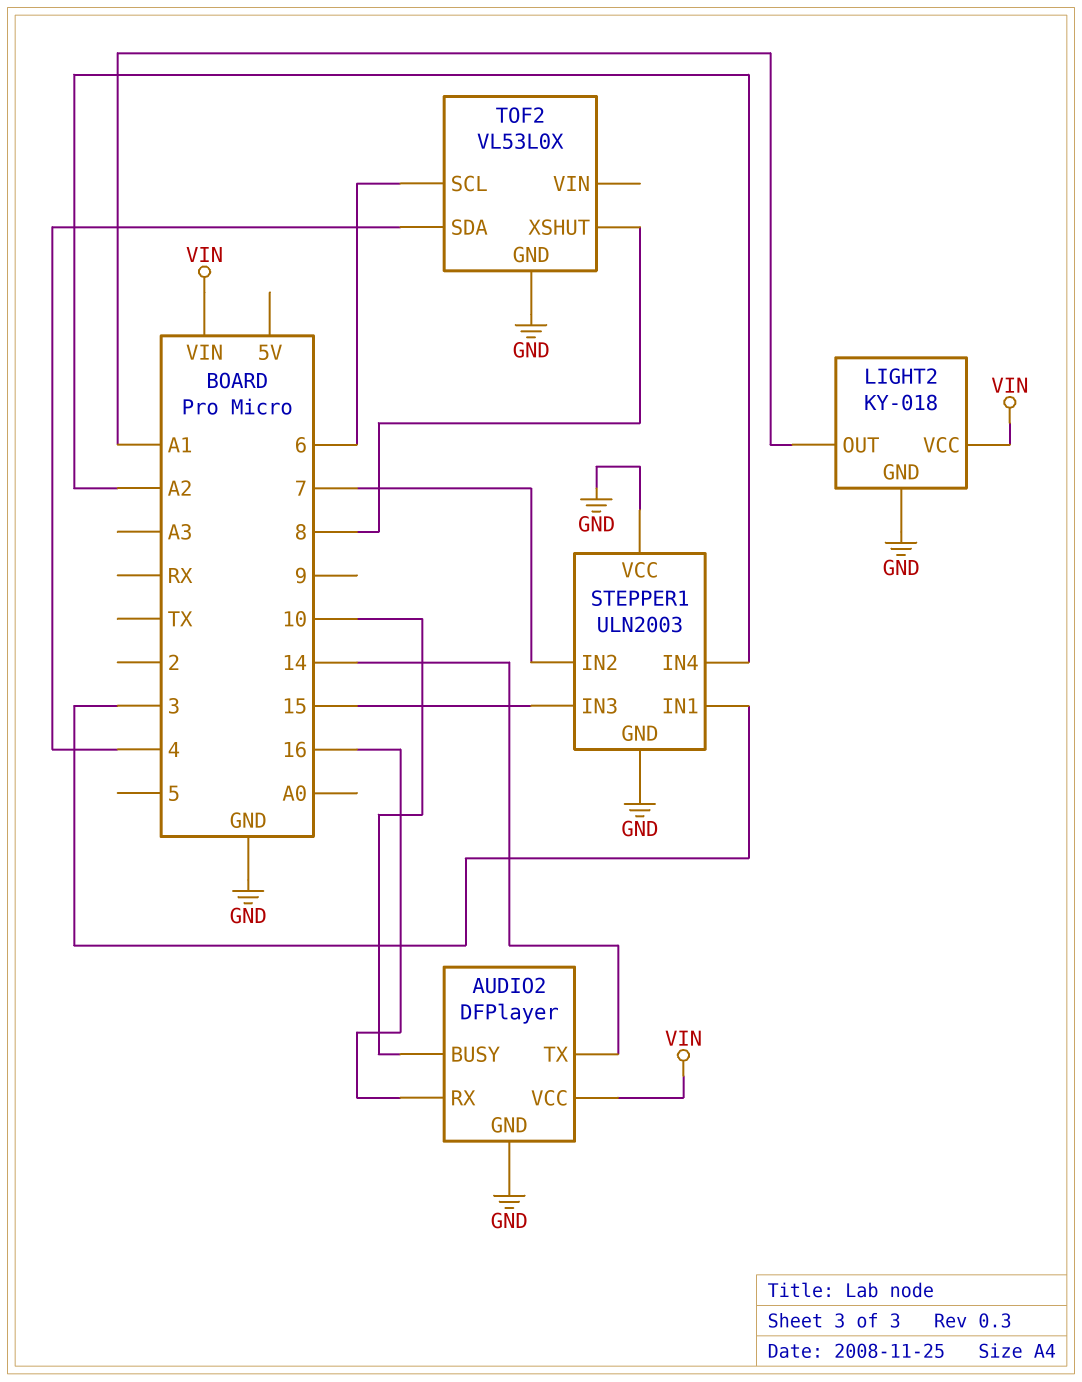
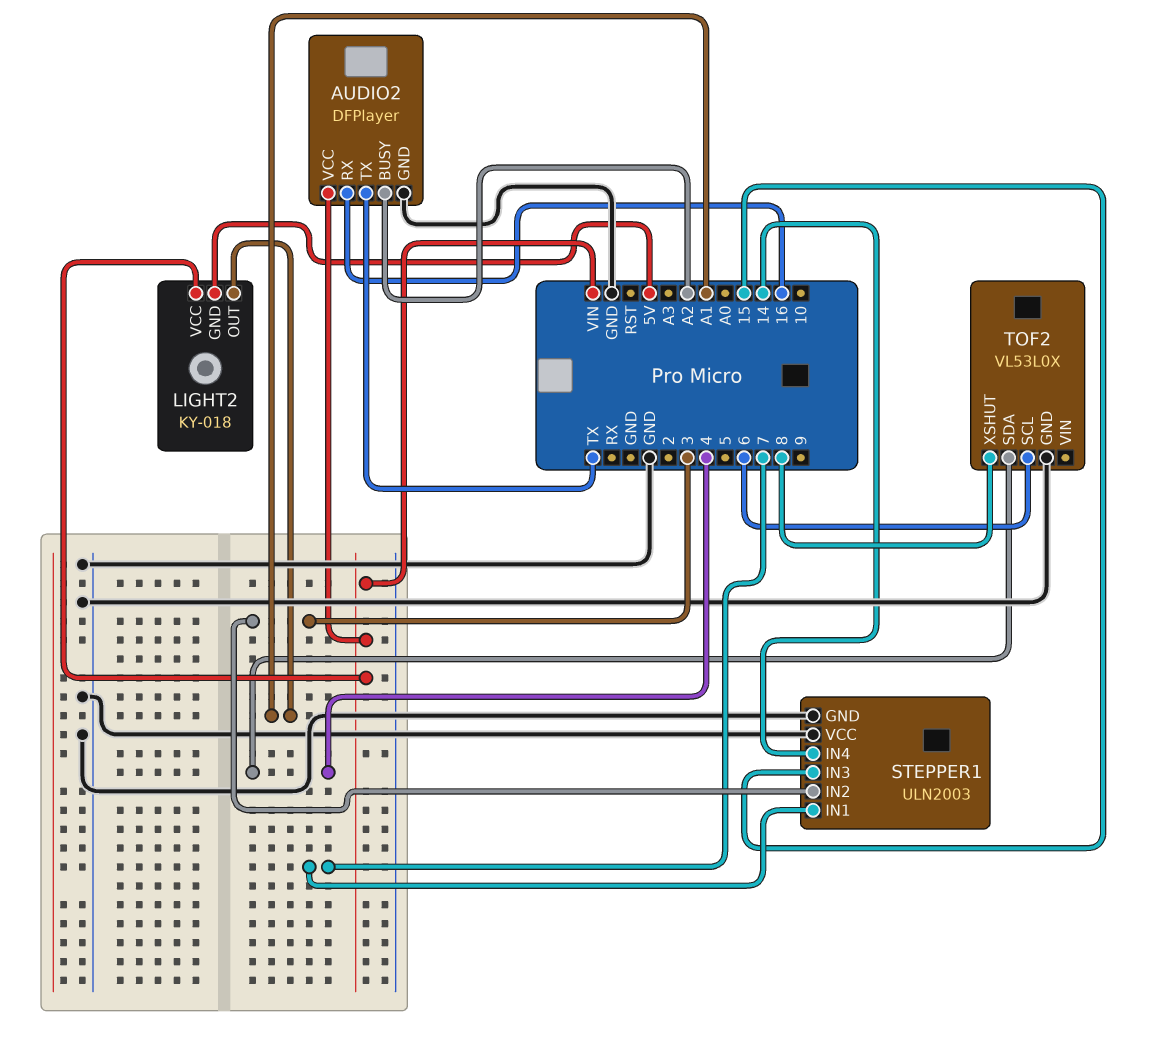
AUDIO2 pin BUSY: 10 -> A2
AUDIO2 pin TX: 14 -> TX
LIGHT2 pin GND: GND -> 5V
STEPPER1 pin IN1: 3 -> 7
STEPPER1 pin IN2: 7 -> 3
STEPPER1 pin IN4: A2 -> 14

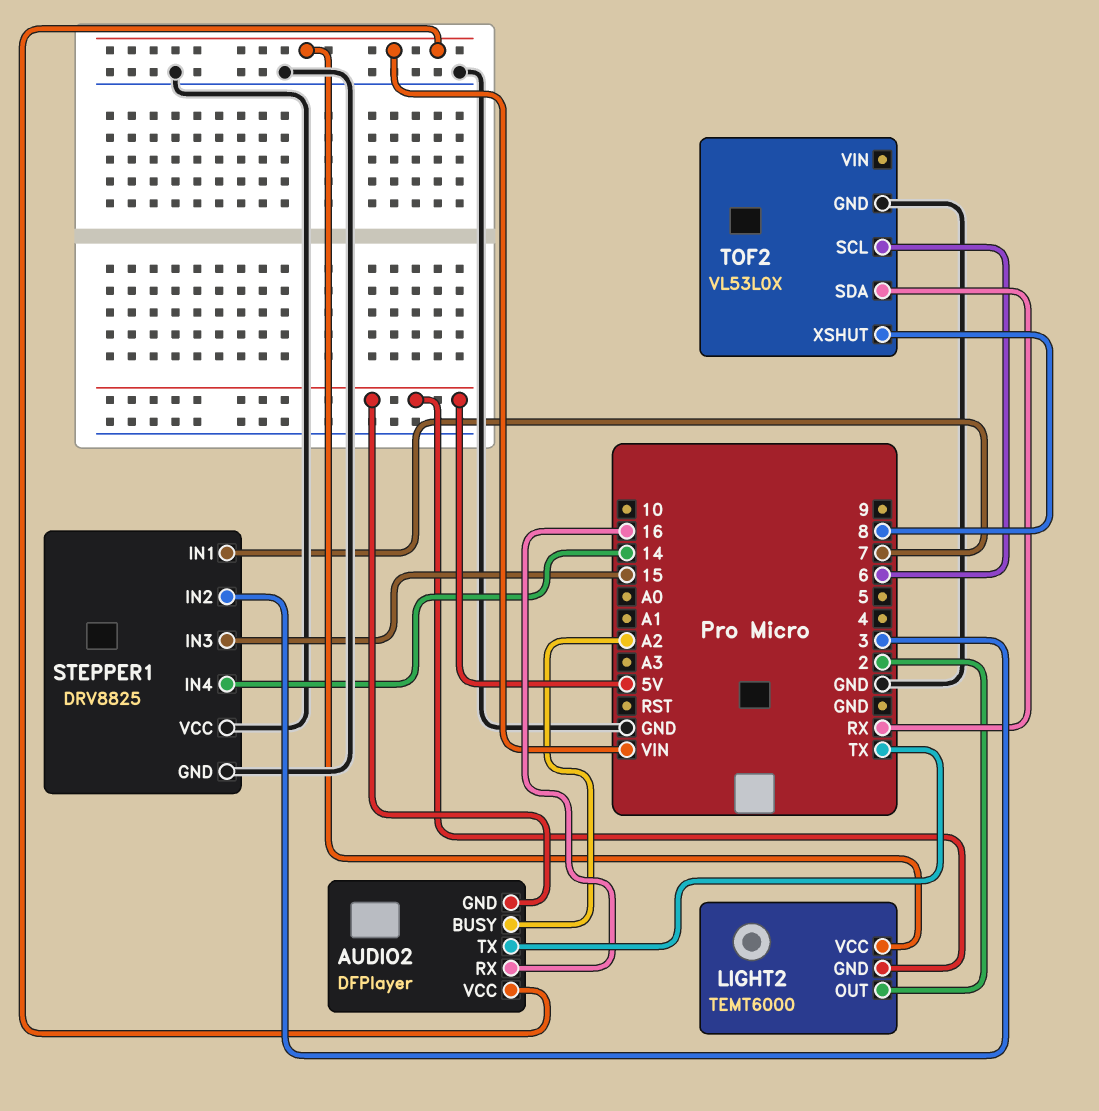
AUDIO2 pin GND: GND -> 5V
LIGHT2: KY-018 -> TEMT6000
LIGHT2 pin OUT: A1 -> 2
STEPPER1: ULN2003 -> DRV8825
TOF2 pin SDA: 4 -> RX

